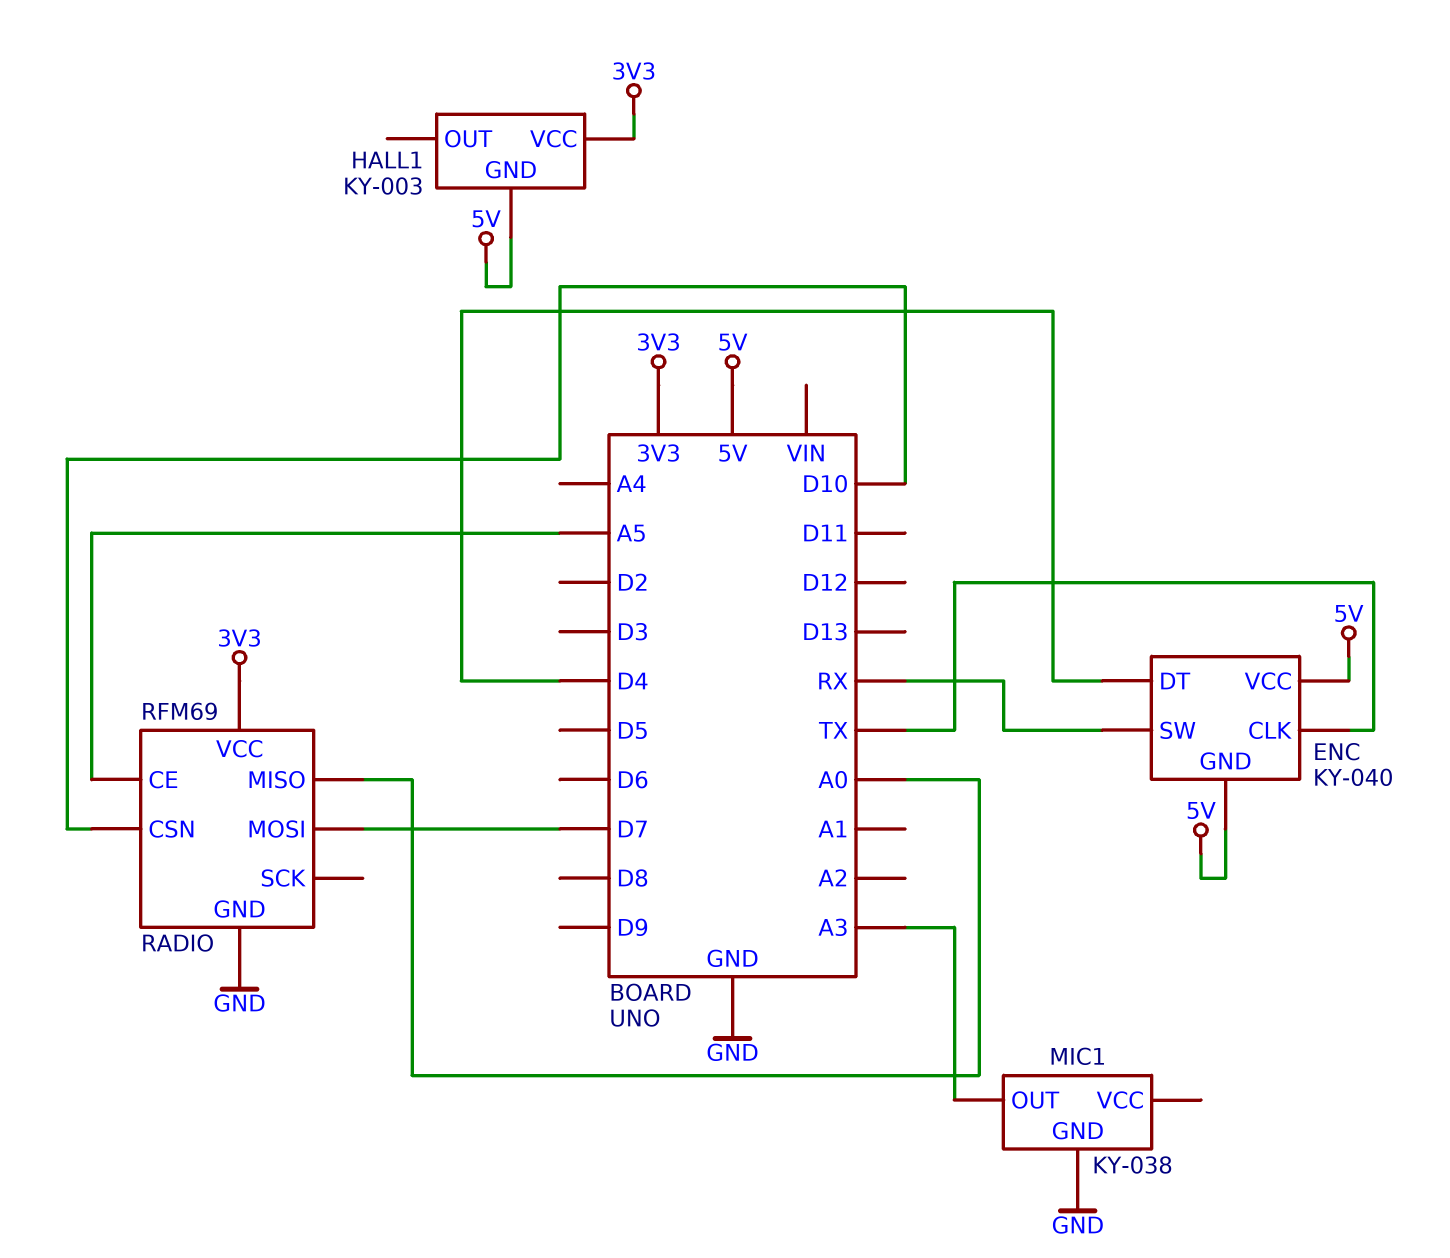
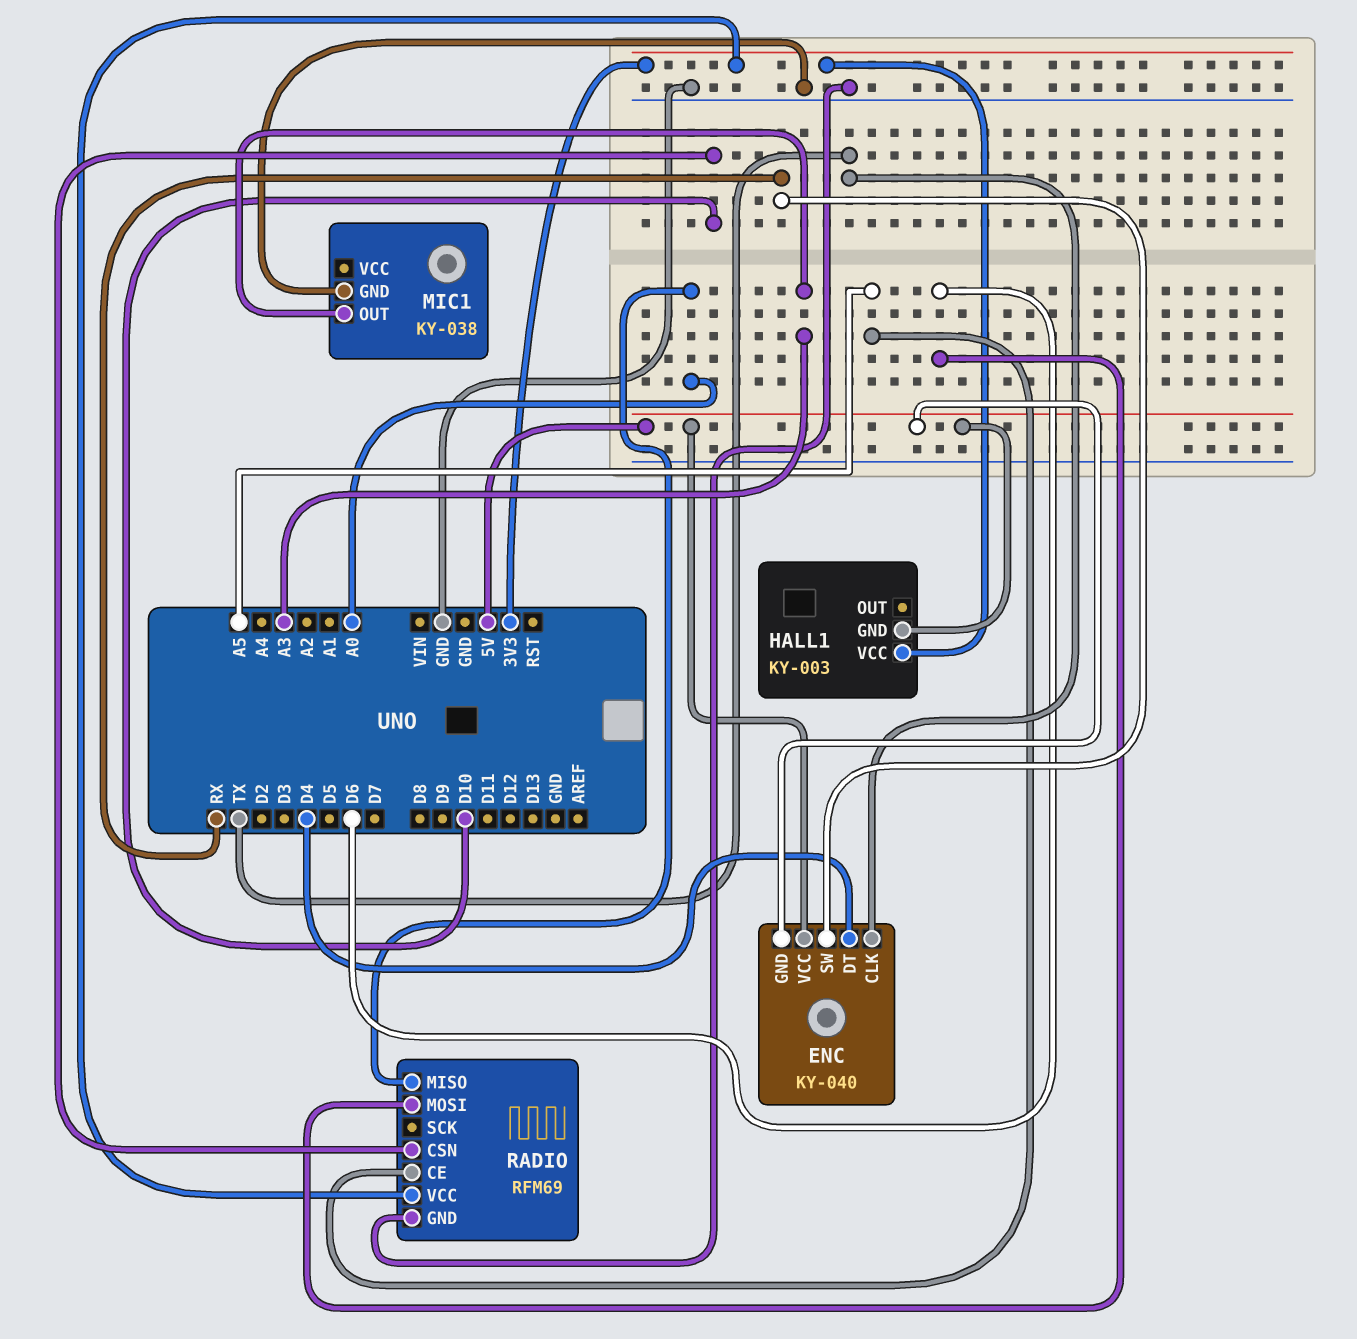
RADIO pin MOSI: D7 -> D6

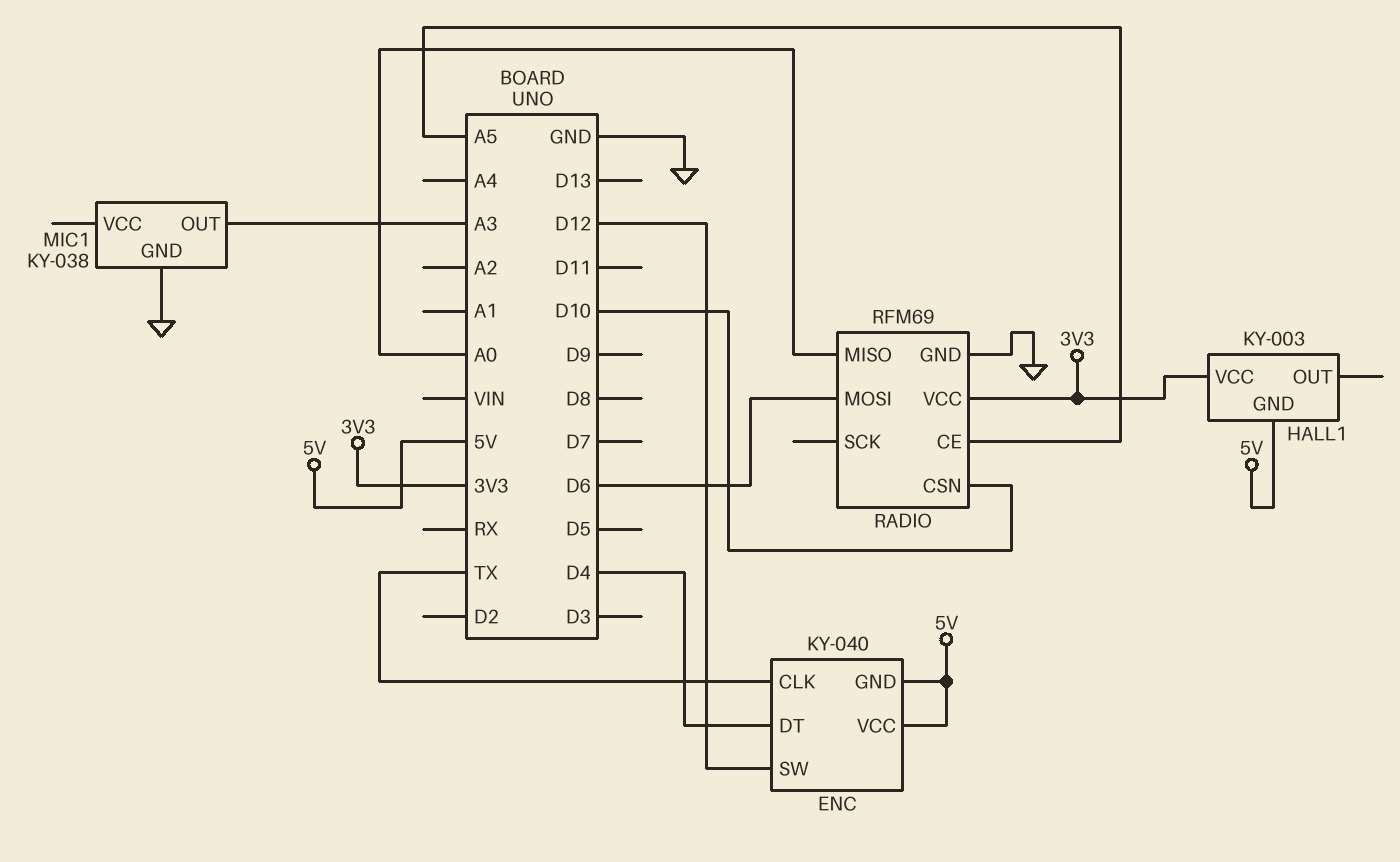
ENC pin SW: RX -> D12

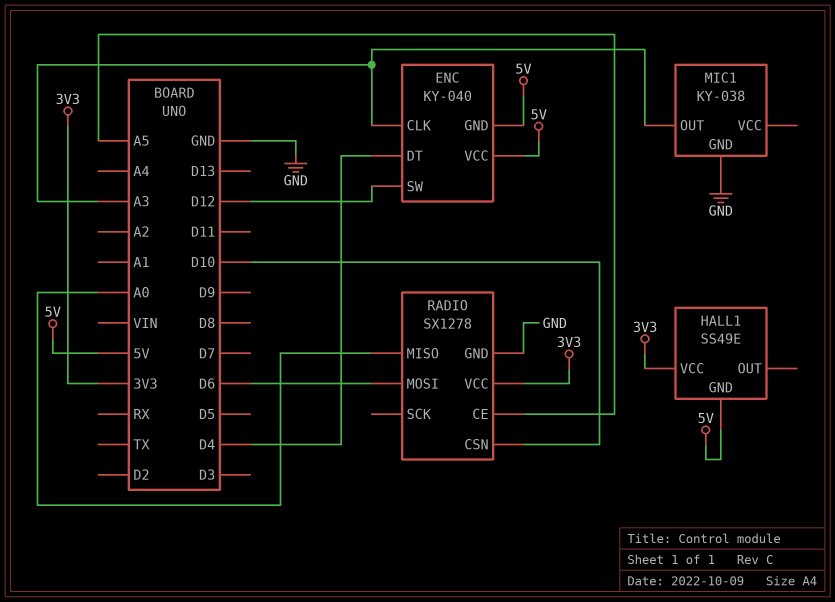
ENC pin CLK: TX -> A3
HALL1: KY-003 -> SS49E
RADIO: RFM69 -> SX1278

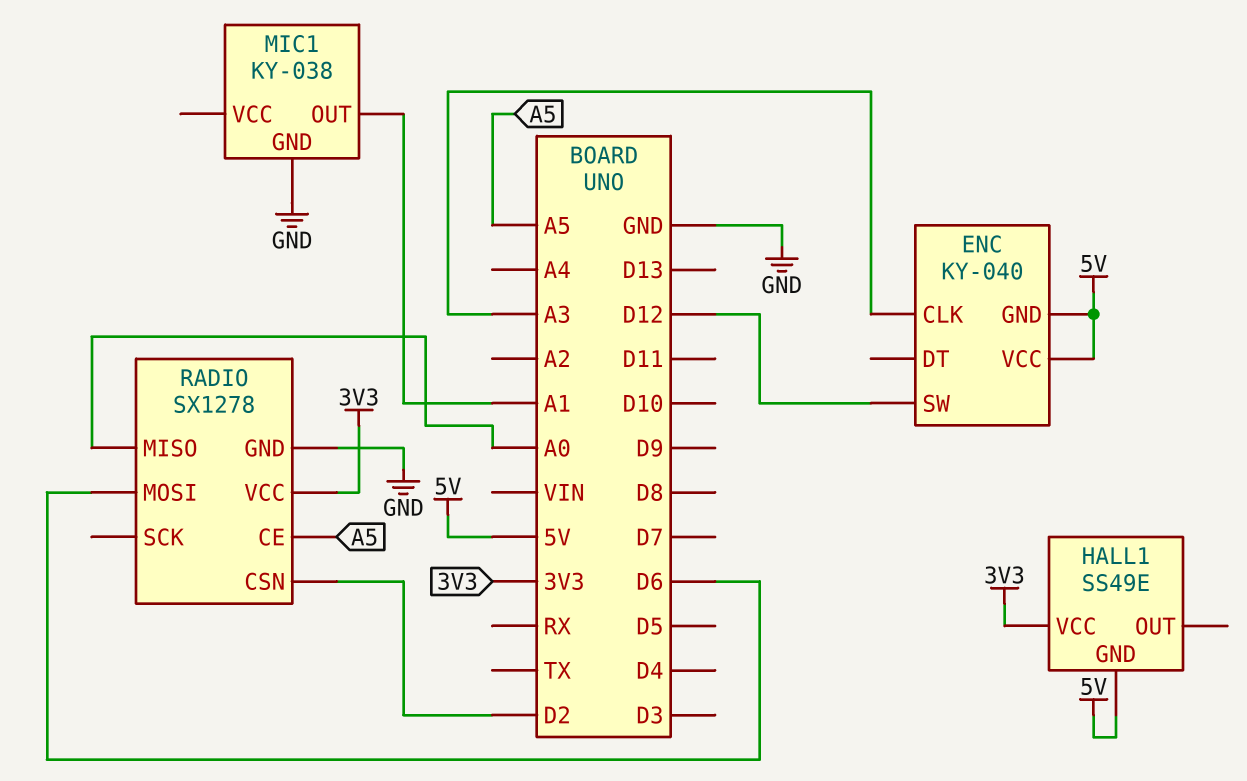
ENC pin DT: D4 -> none
MIC1 pin OUT: A3 -> A1
RADIO pin CSN: D10 -> D2

